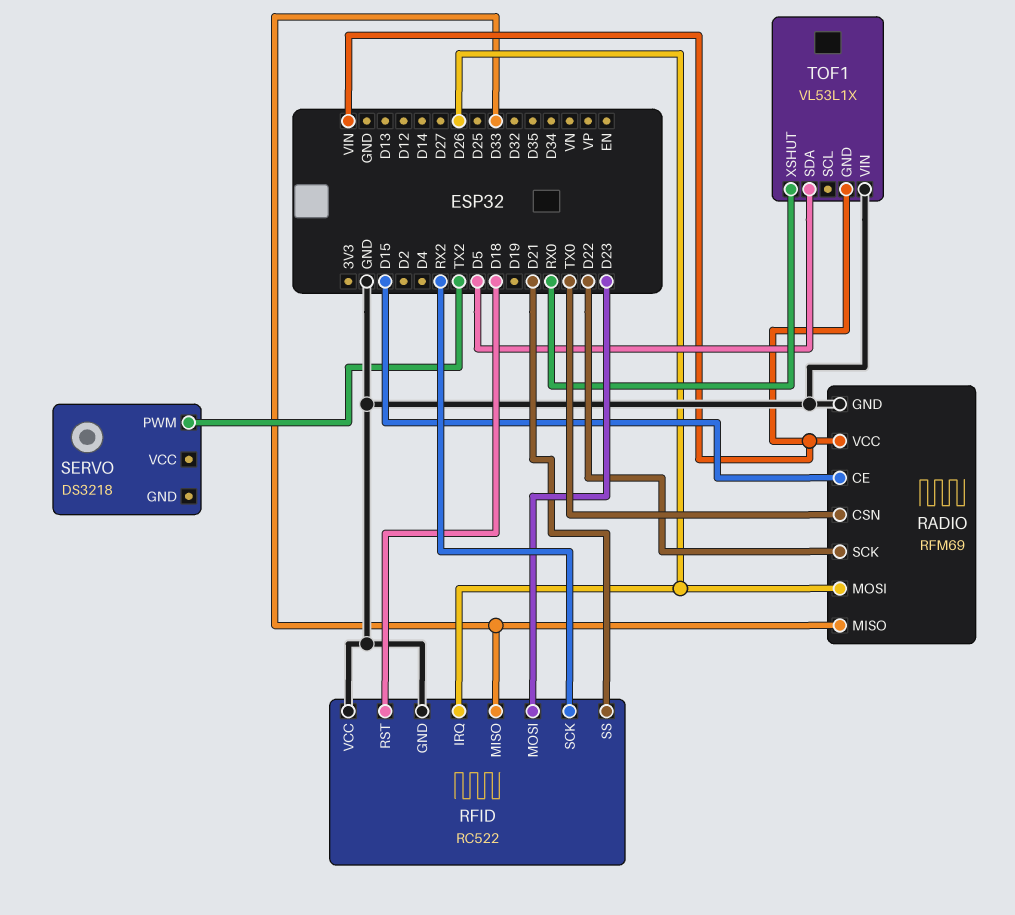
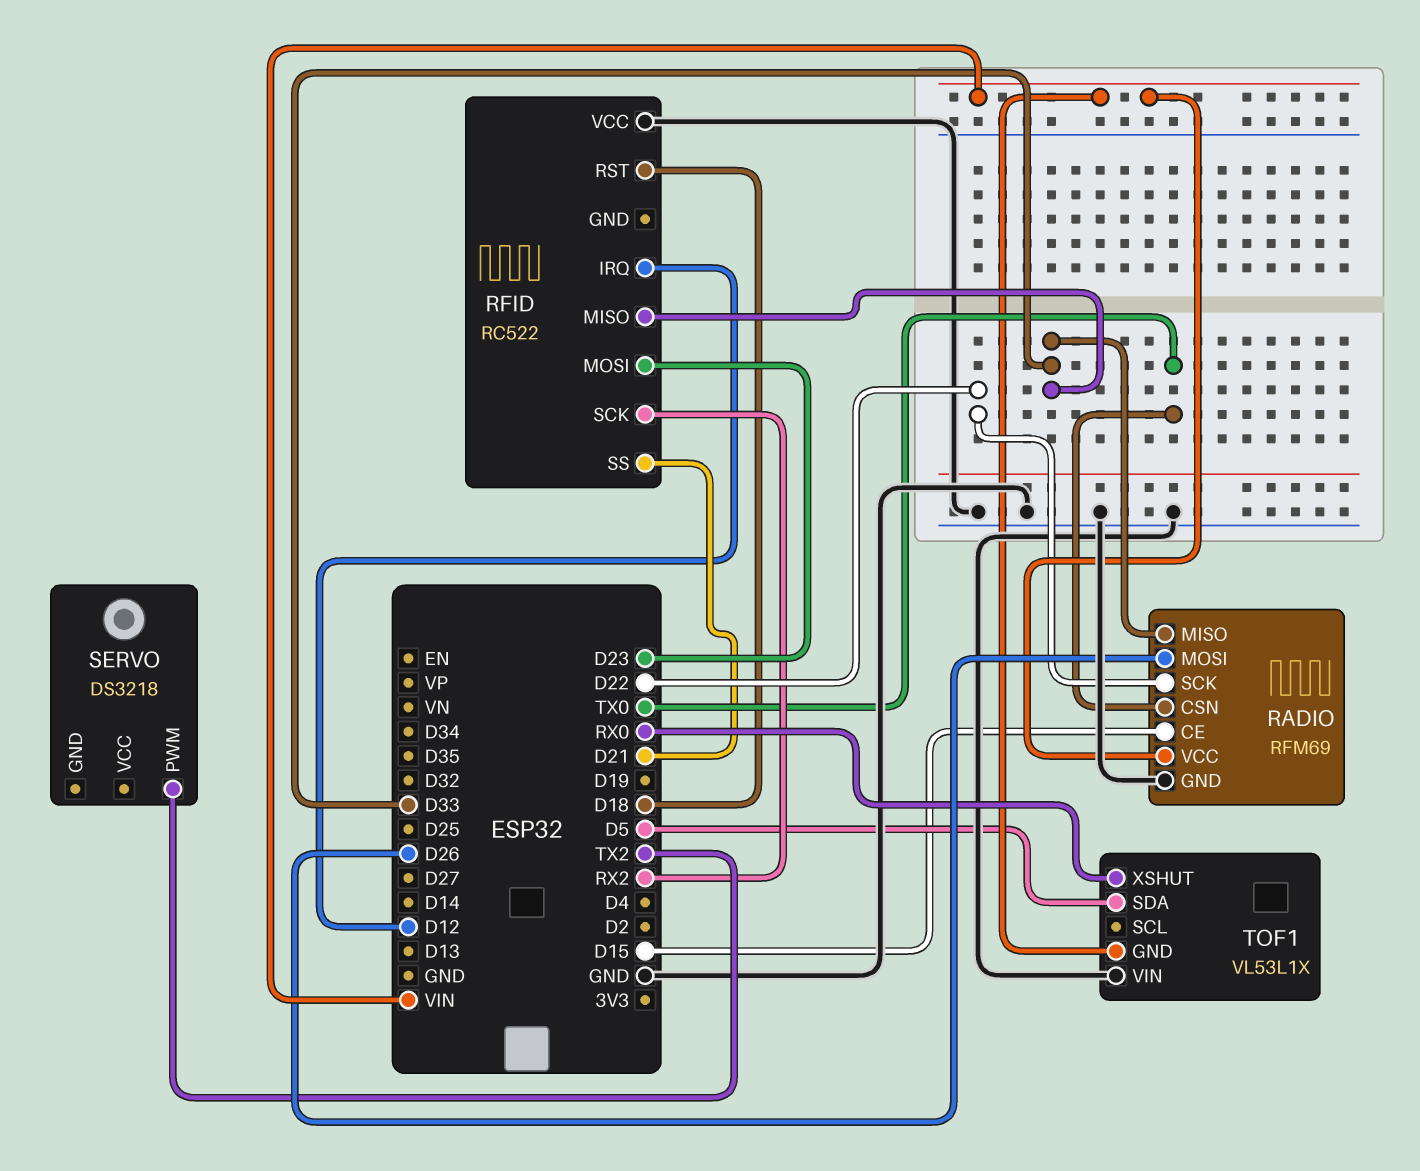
RFID pin GND: GND -> none
RFID pin IRQ: D26 -> D12

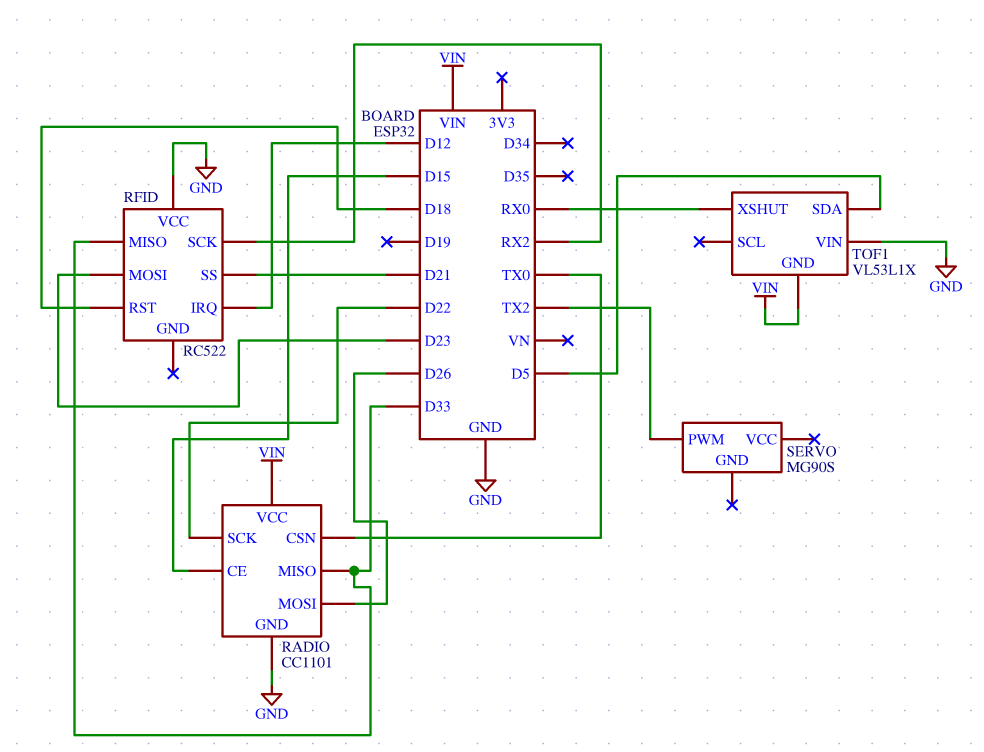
RADIO: RFM69 -> CC1101
SERVO: DS3218 -> MG90S

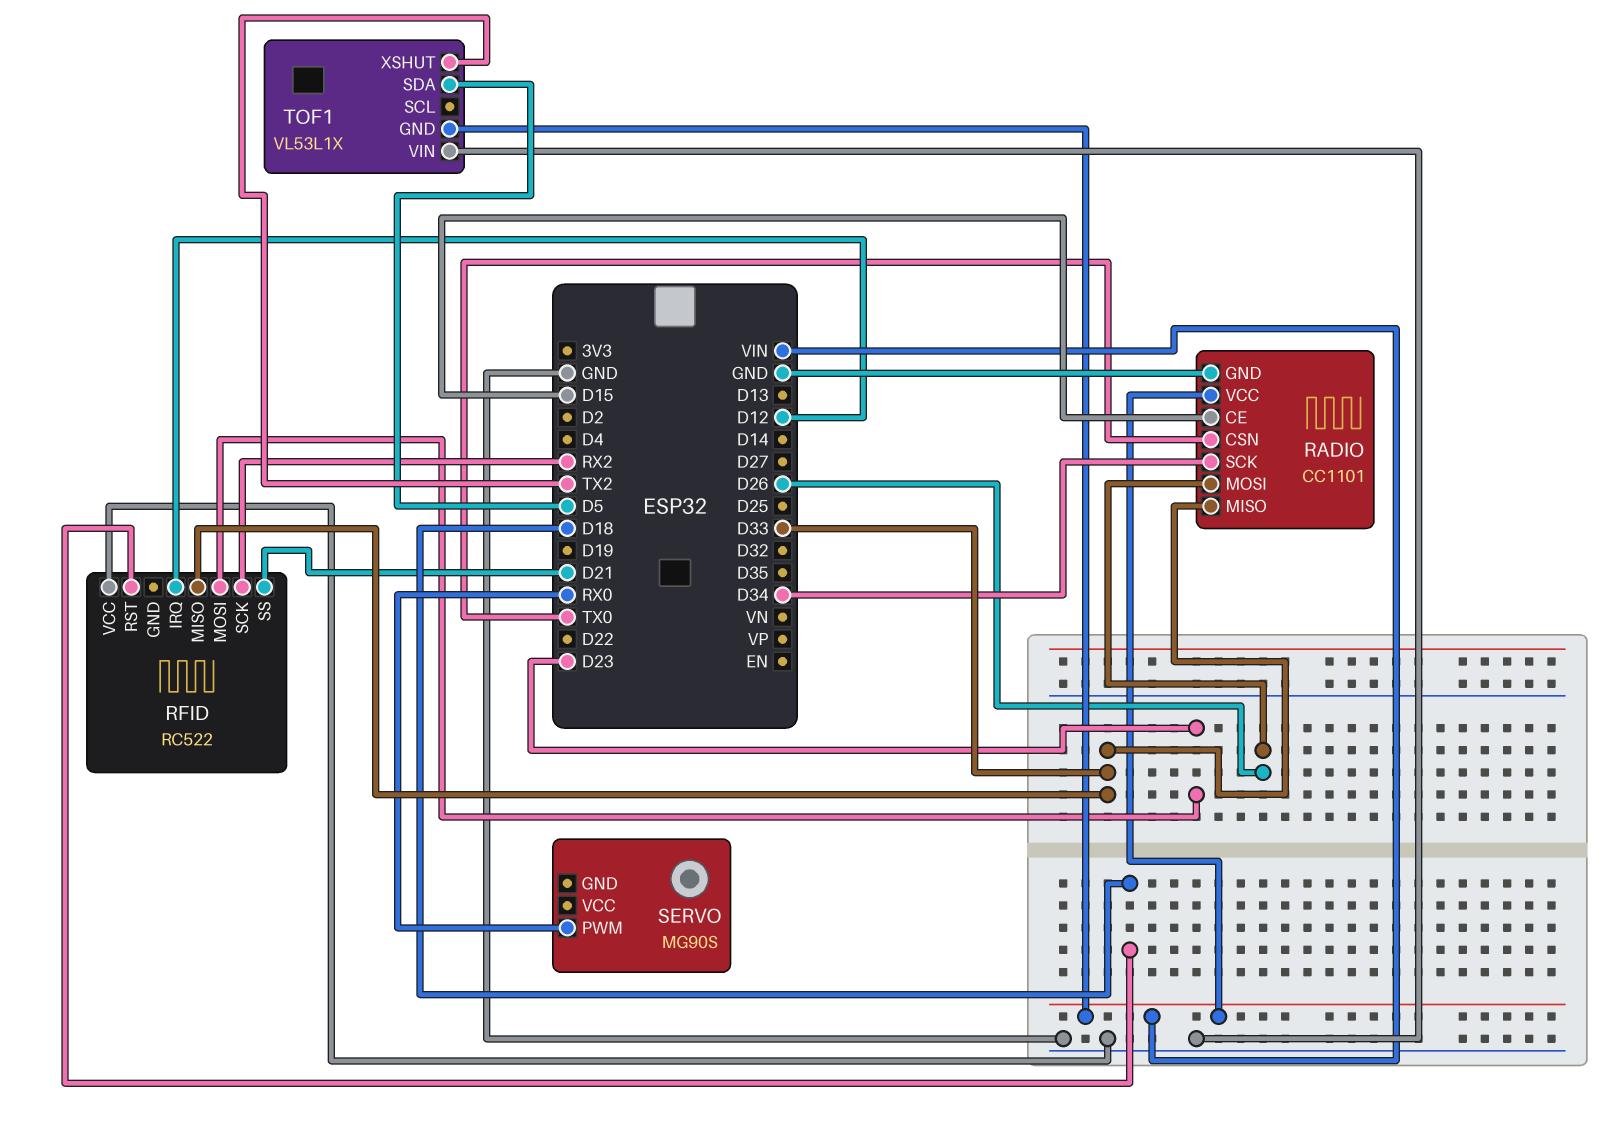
RADIO pin SCK: D22 -> D34
SERVO pin PWM: TX2 -> RX0
TOF1 pin XSHUT: RX0 -> TX2

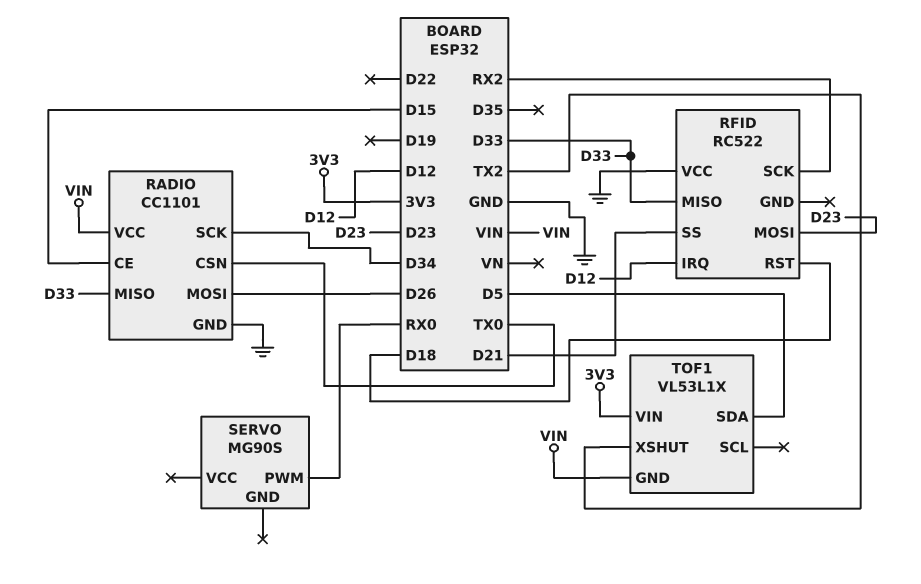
TOF1 pin VIN: GND -> 3V3

